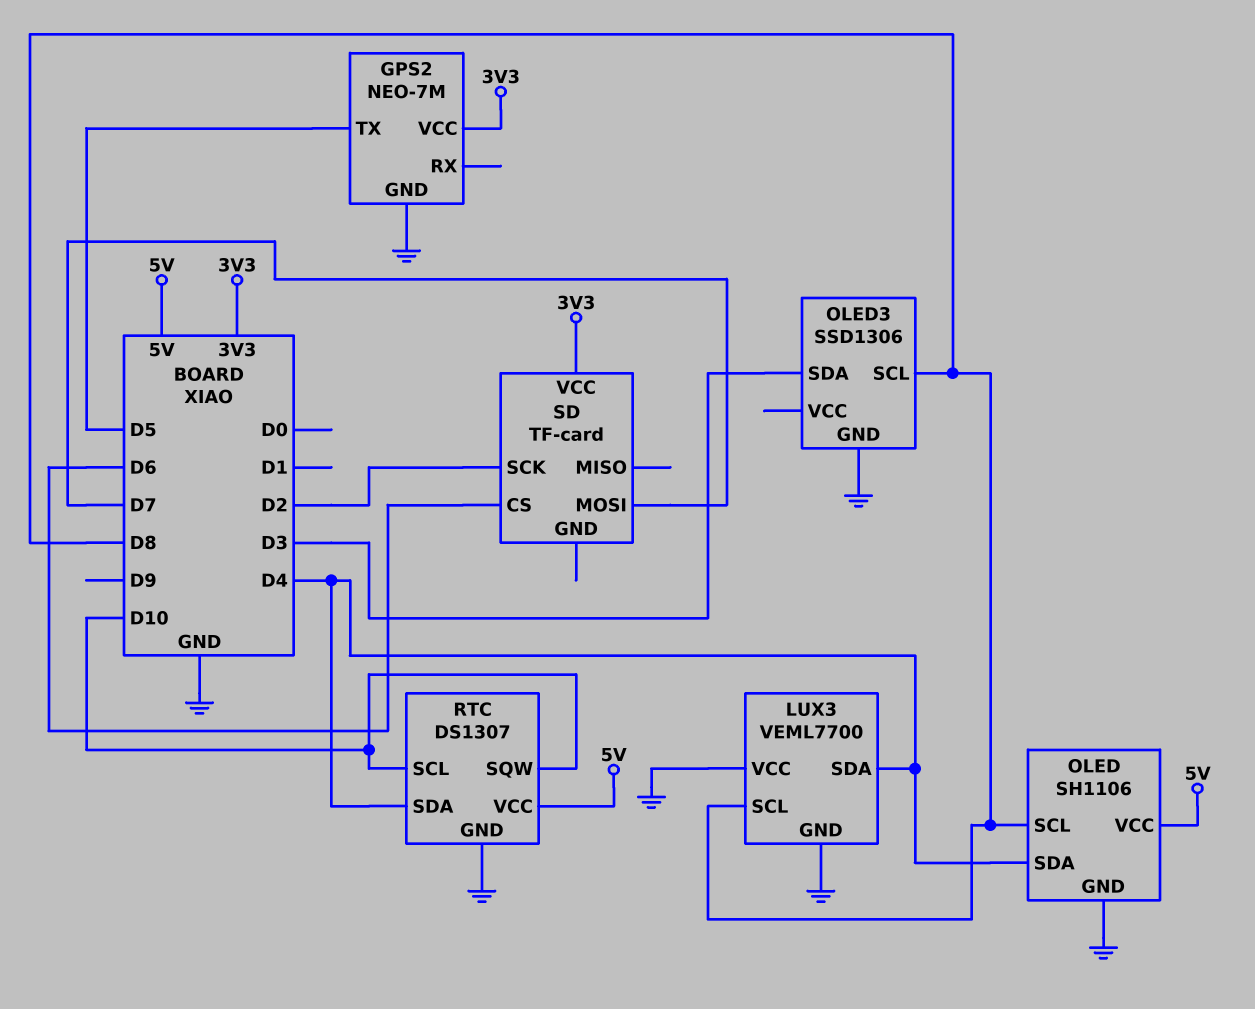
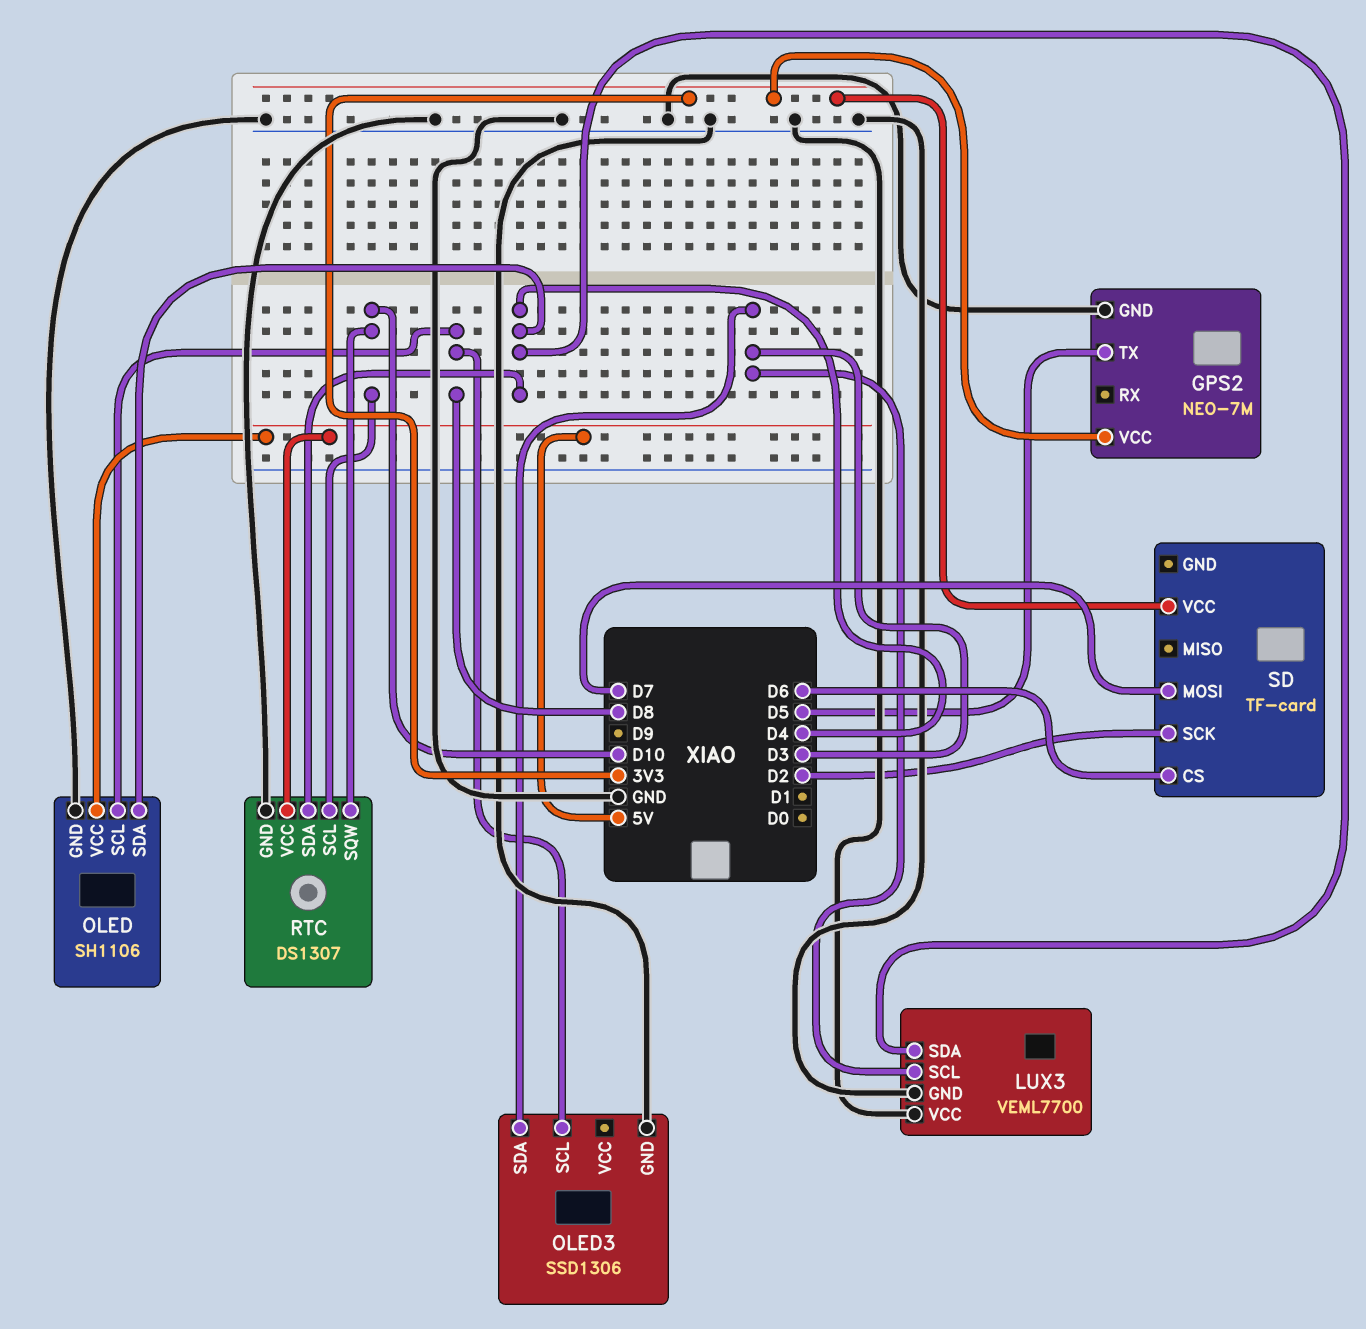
LUX3 pin SCL: D8 -> D3

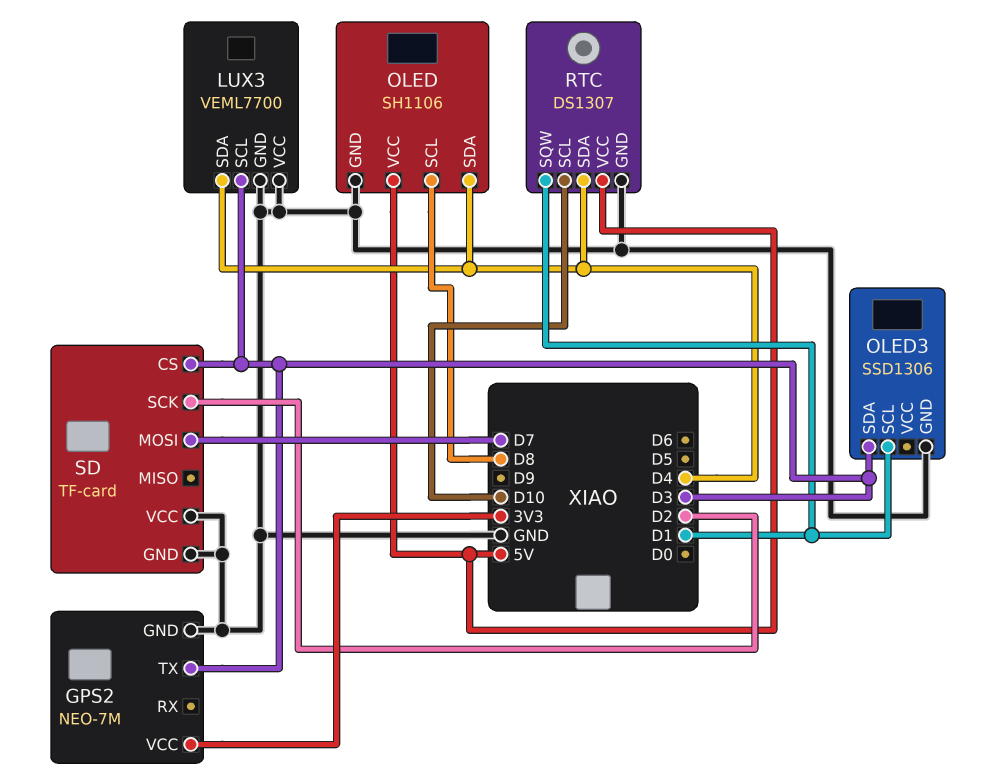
GPS2 pin TX: D5 -> D3
OLED3 pin SCL: D8 -> D1
RTC pin SQW: D10 -> D1
SD pin CS: D6 -> D3
SD pin GND: none -> GND
SD pin VCC: 3V3 -> GND

